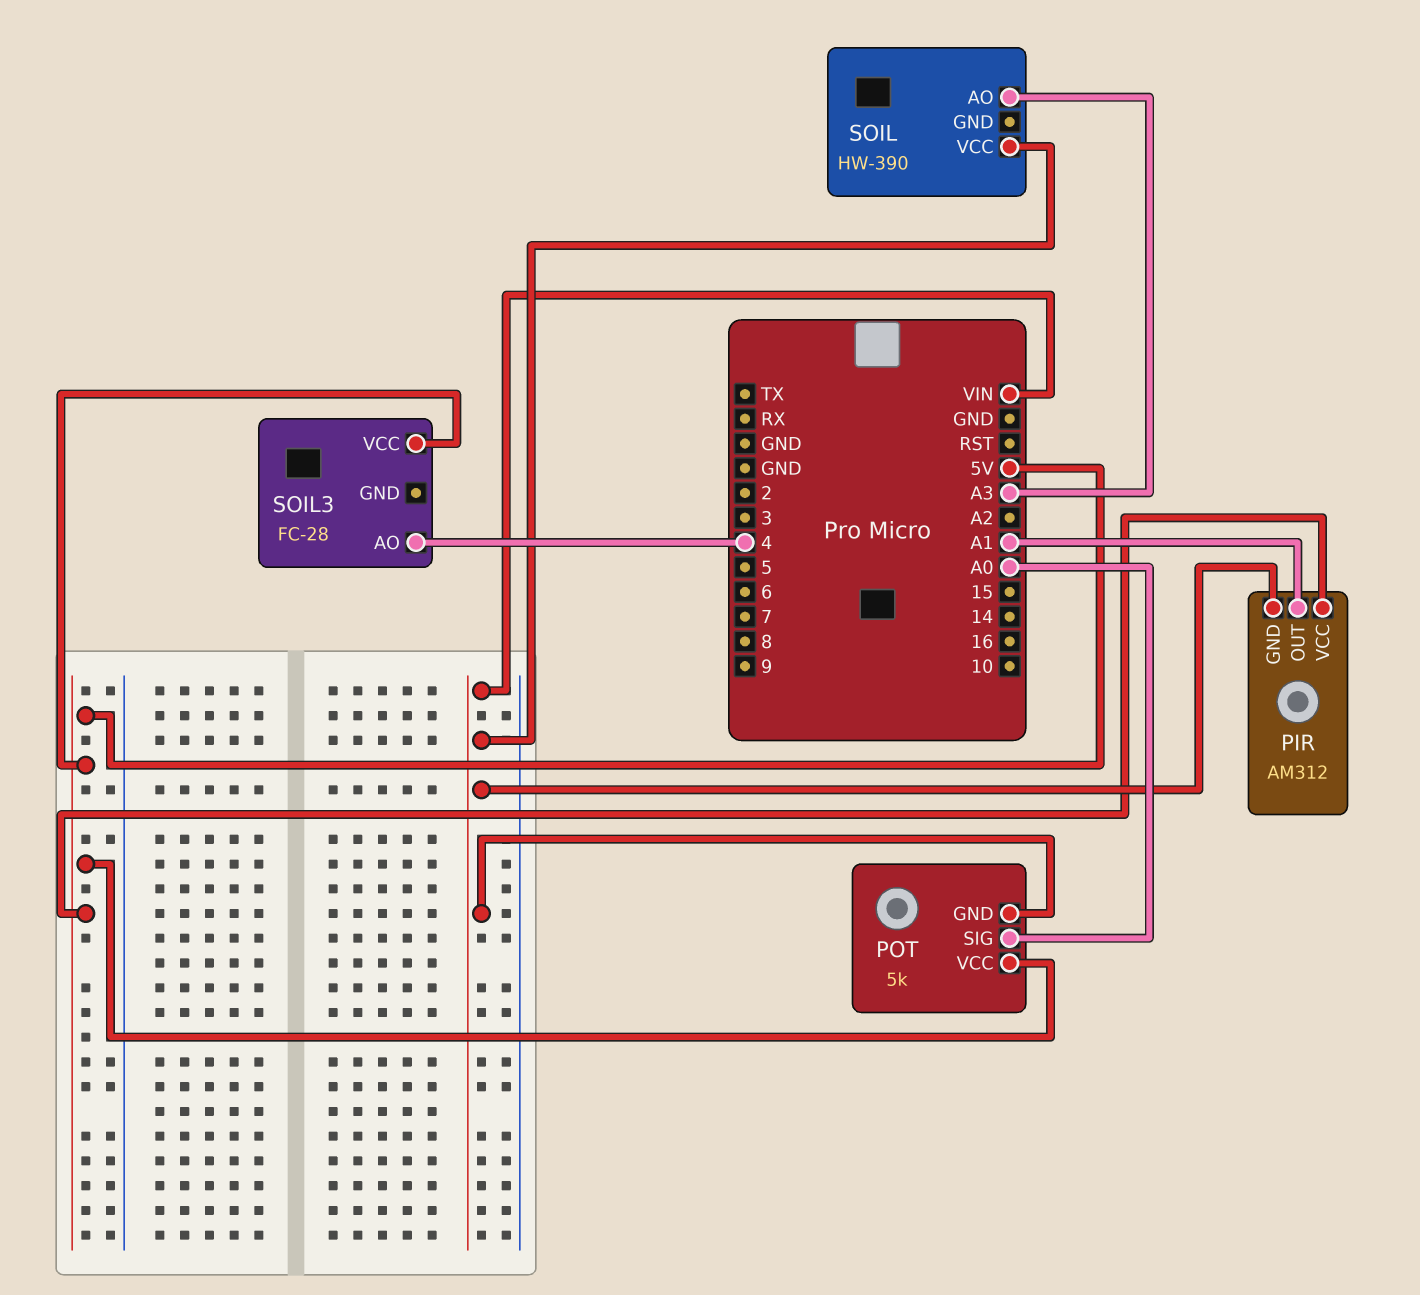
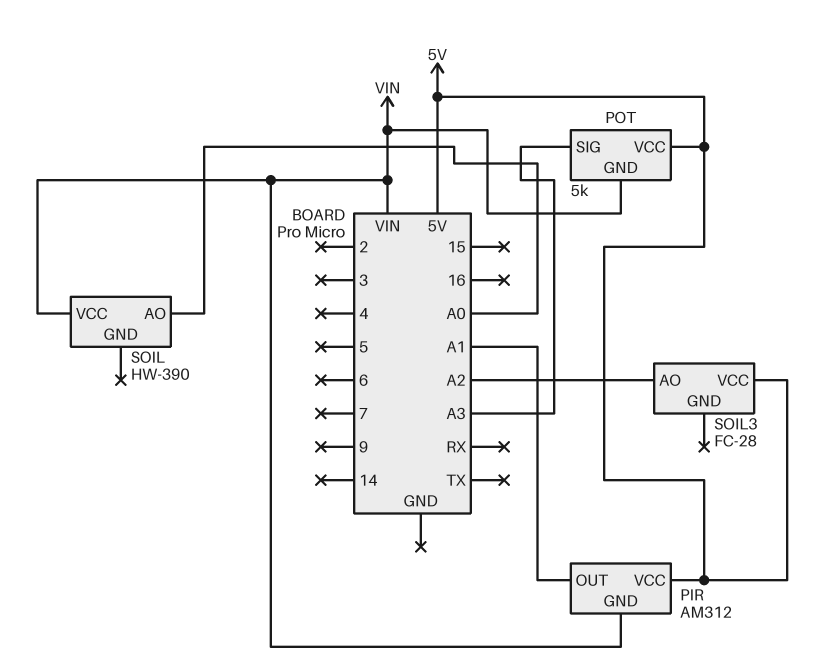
POT pin SIG: A0 -> A3
SOIL pin AO: A3 -> A0
SOIL3 pin AO: 4 -> A2

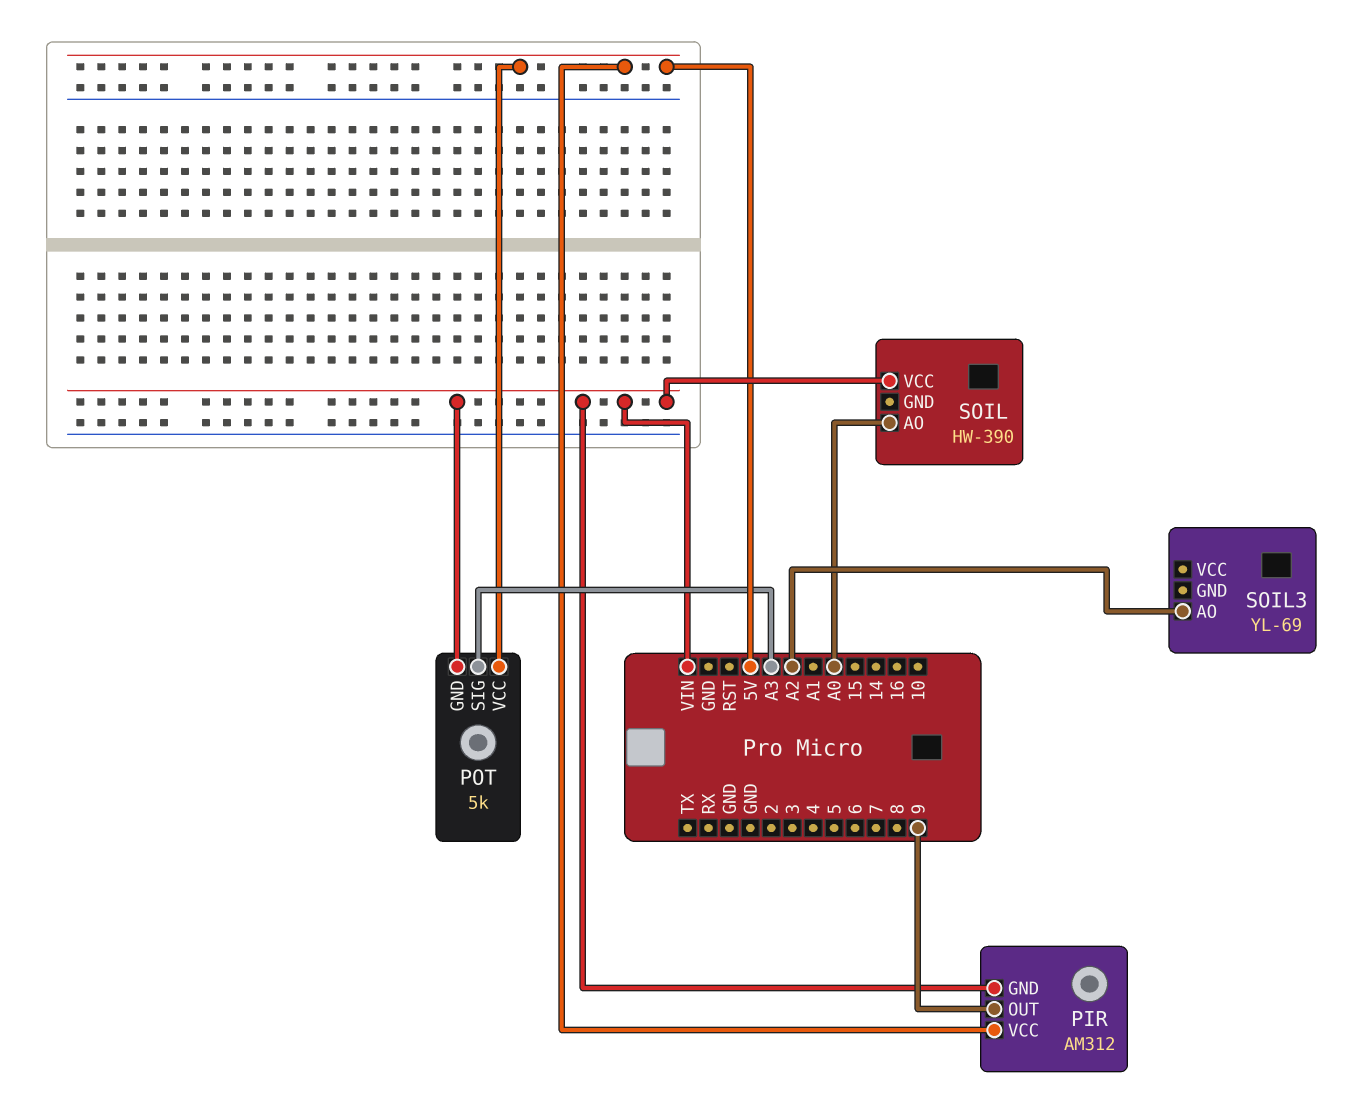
PIR pin OUT: A1 -> 9
SOIL3: FC-28 -> YL-69
SOIL3 pin VCC: 5V -> none

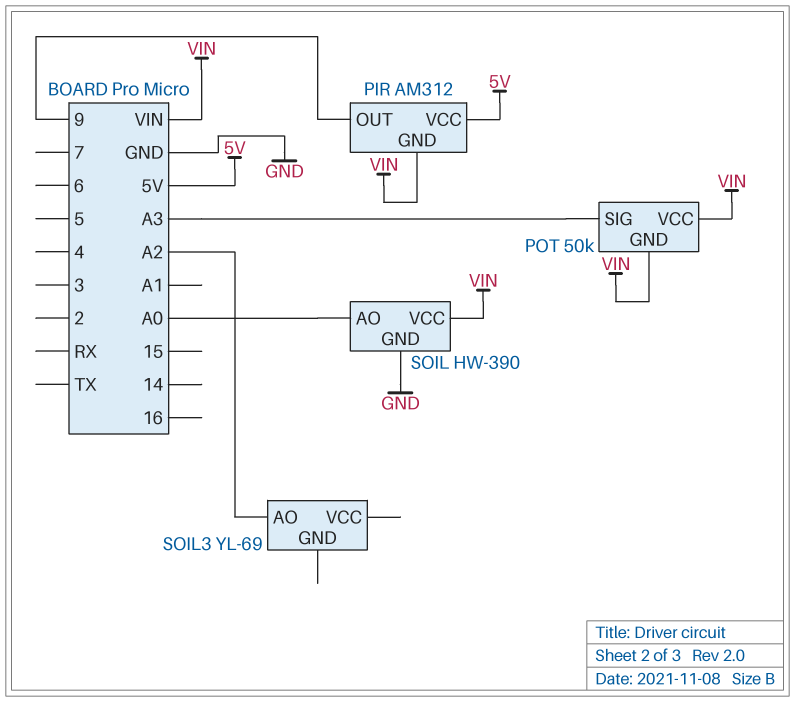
POT: 5k -> 50k
POT pin VCC: 5V -> VIN
SOIL pin GND: none -> GND

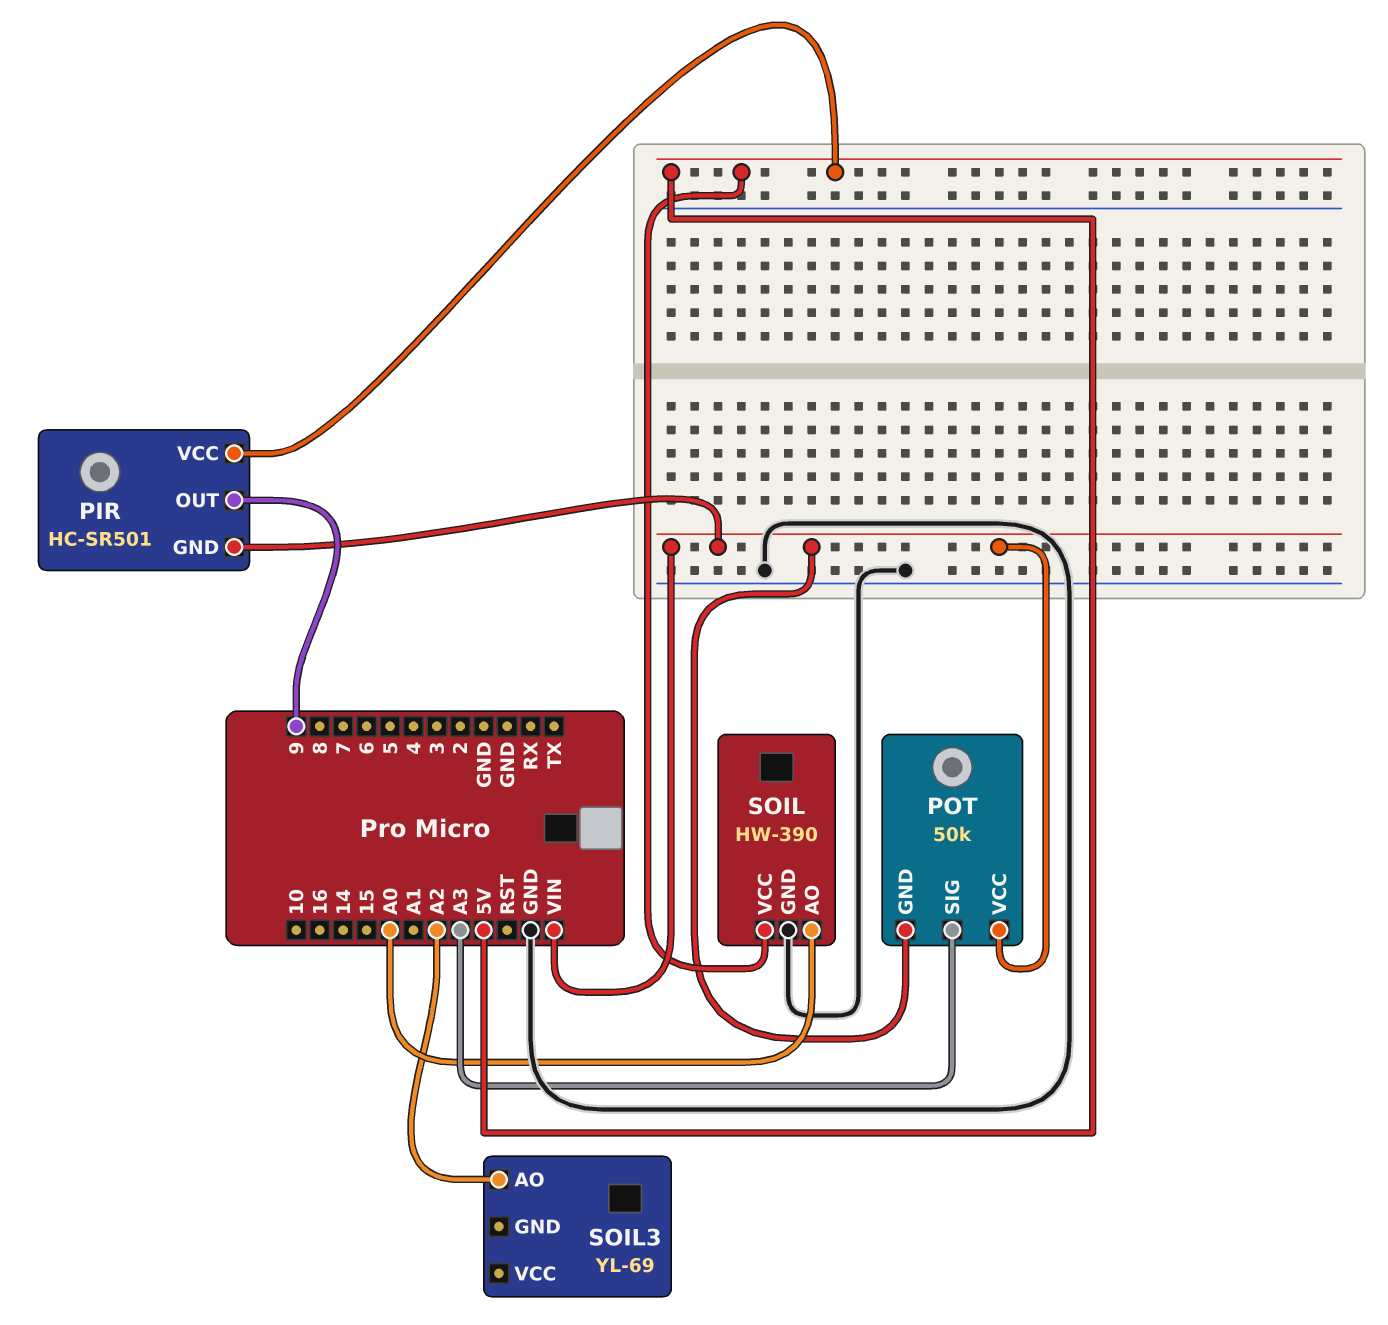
PIR: AM312 -> HC-SR501
SOIL pin VCC: VIN -> 5V

